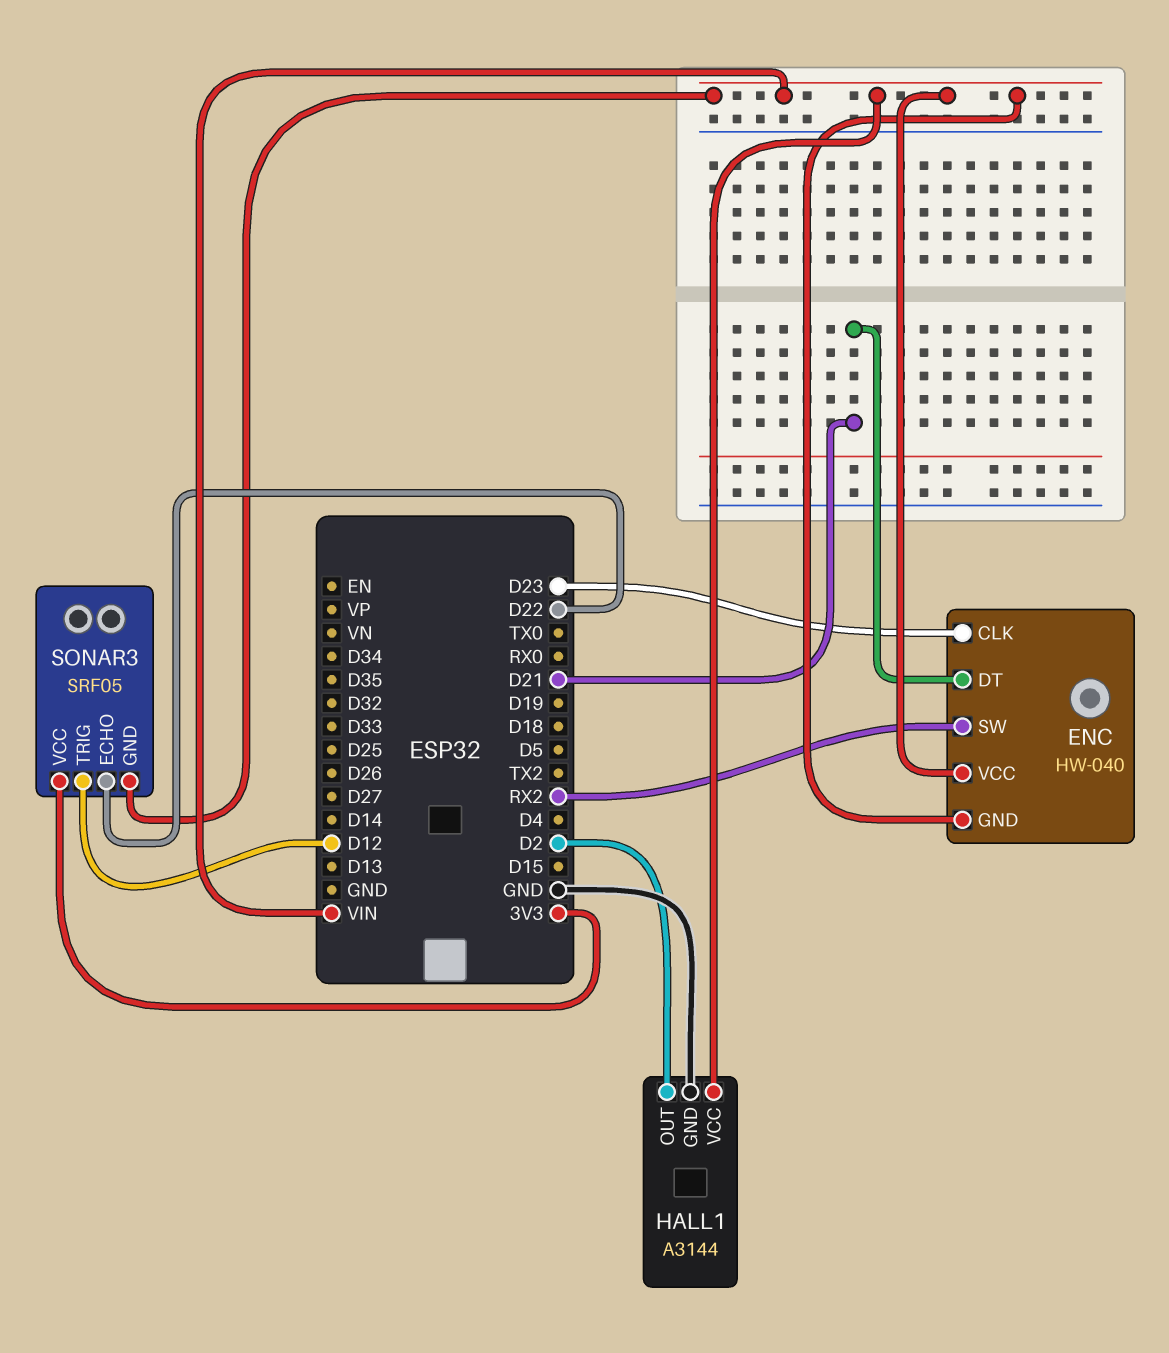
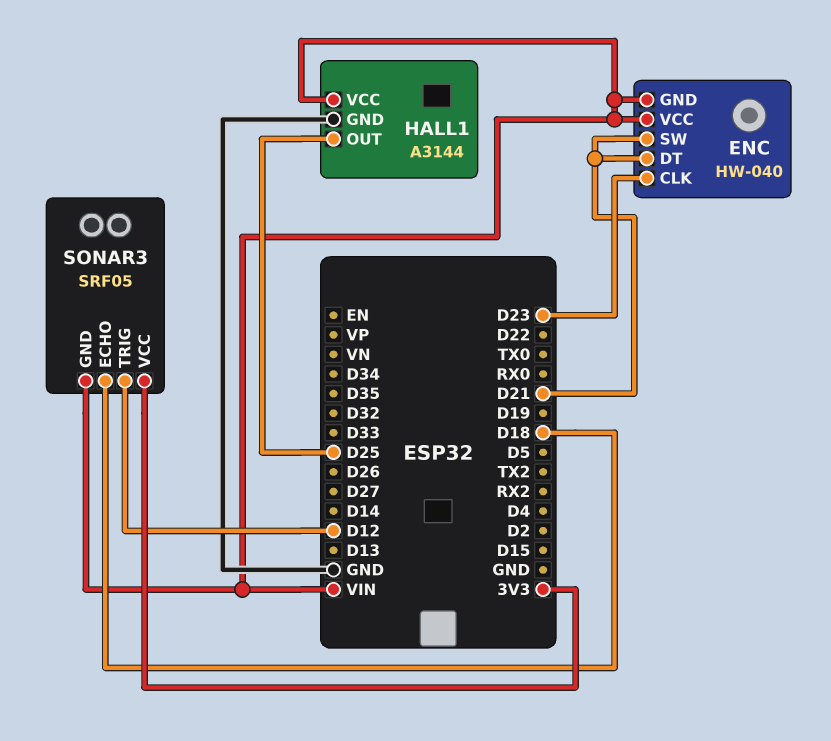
ENC pin SW: RX2 -> D21
HALL1 pin OUT: D2 -> D25
SONAR3 pin ECHO: D22 -> D18

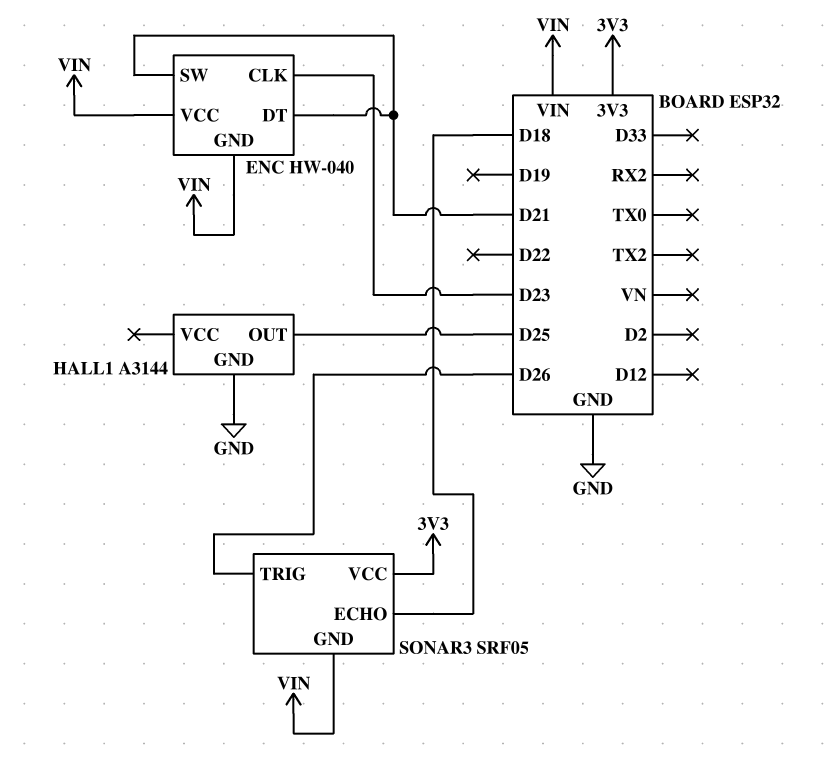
HALL1 pin VCC: VIN -> none
SONAR3 pin TRIG: D12 -> D26

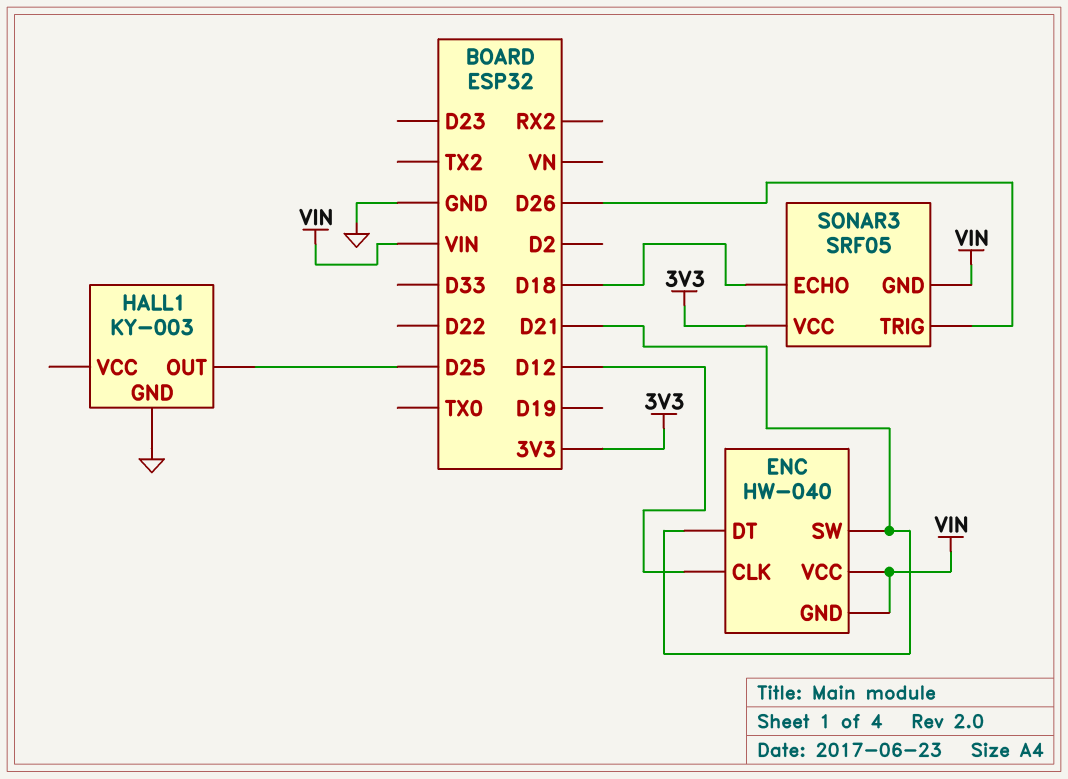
ENC pin CLK: D23 -> D12
HALL1: A3144 -> KY-003

